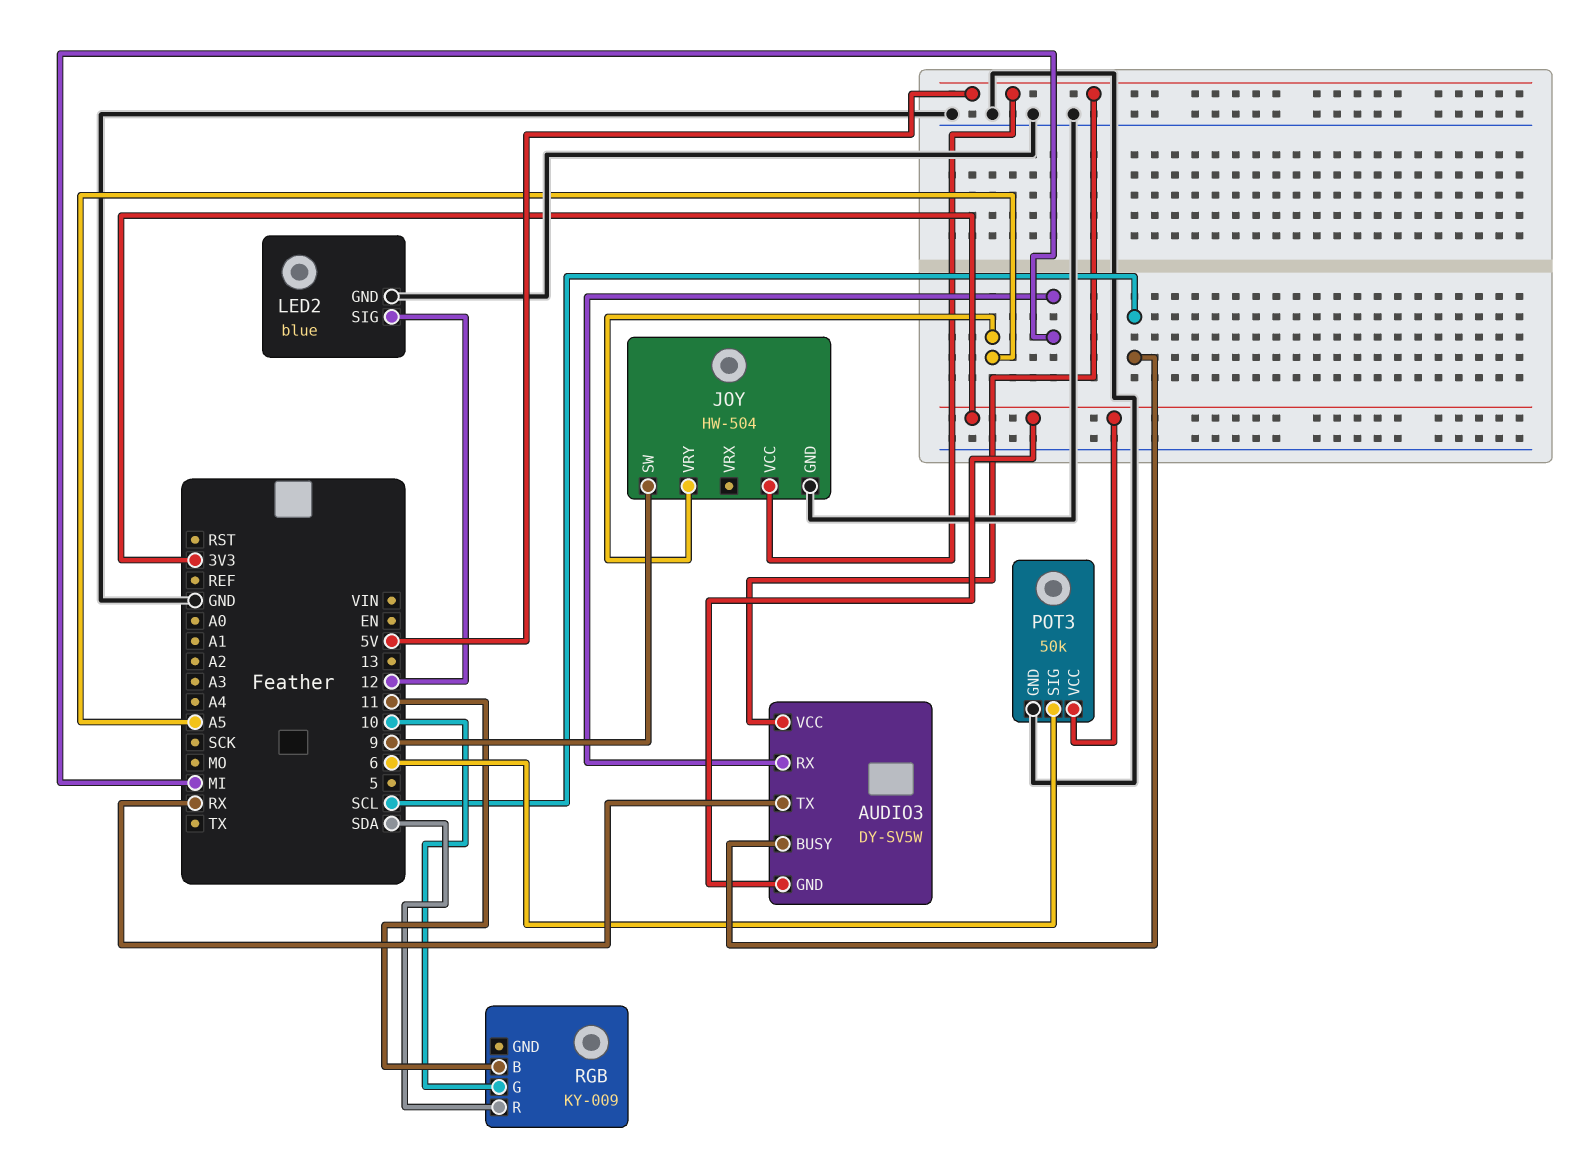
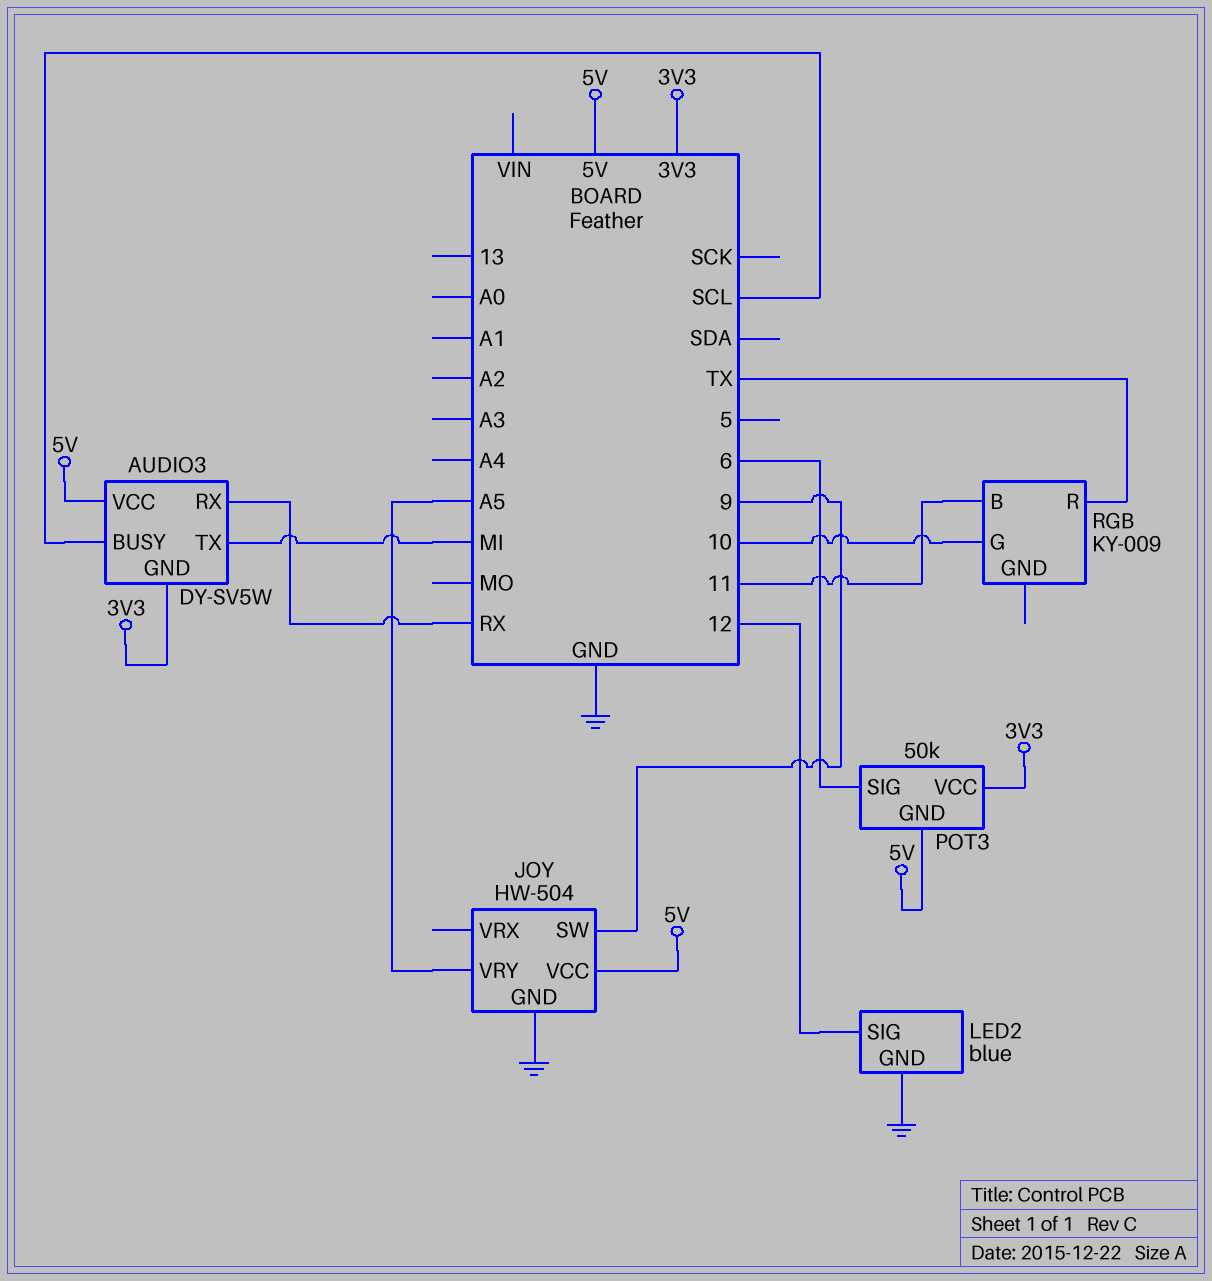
AUDIO3 pin RX: MI -> RX
AUDIO3 pin TX: RX -> MI
POT3 pin GND: GND -> 5V
RGB pin R: SDA -> TX

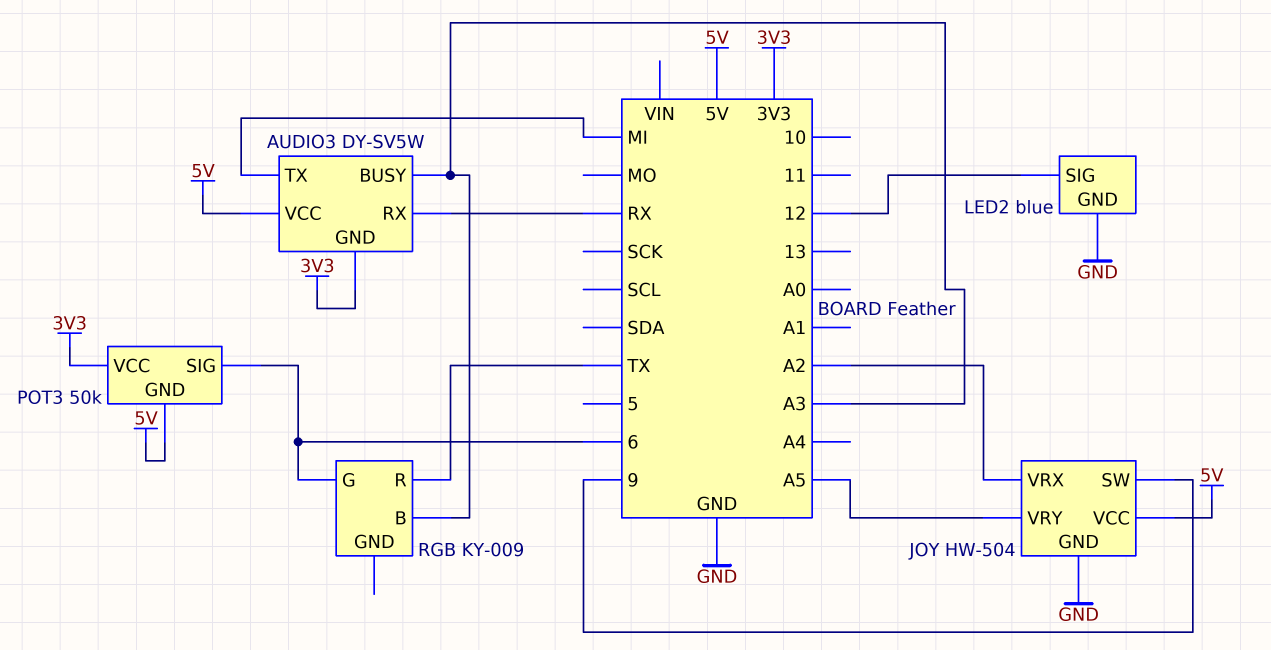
AUDIO3 pin BUSY: SCL -> A3
JOY pin VRX: none -> A2
RGB pin B: 11 -> A3
RGB pin G: 10 -> 6

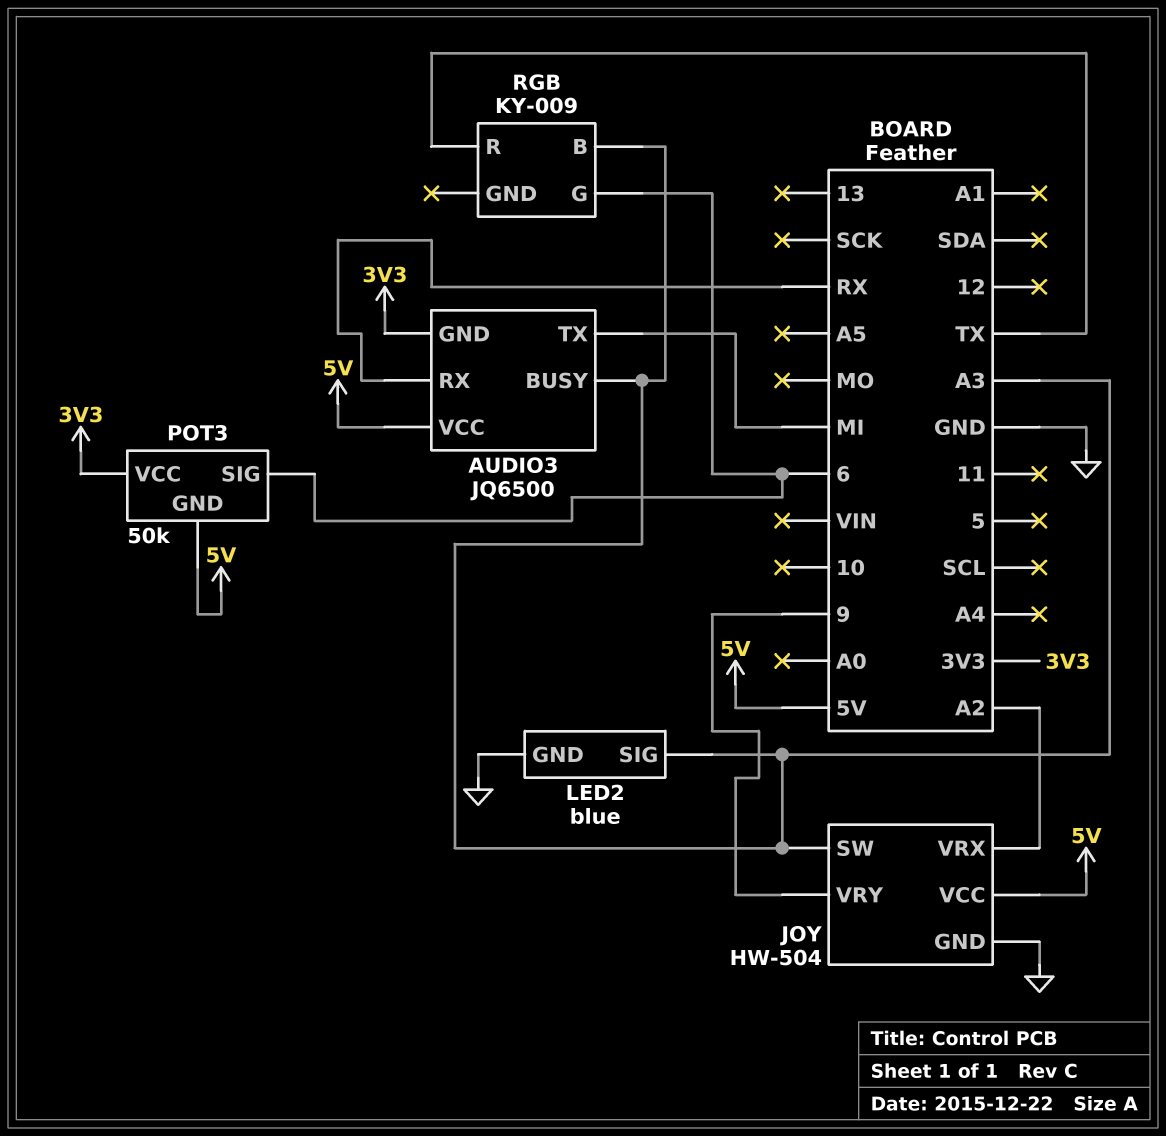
AUDIO3: DY-SV5W -> JQ6500
JOY pin SW: 9 -> A3
JOY pin VRY: A5 -> 9
LED2 pin SIG: 12 -> A3

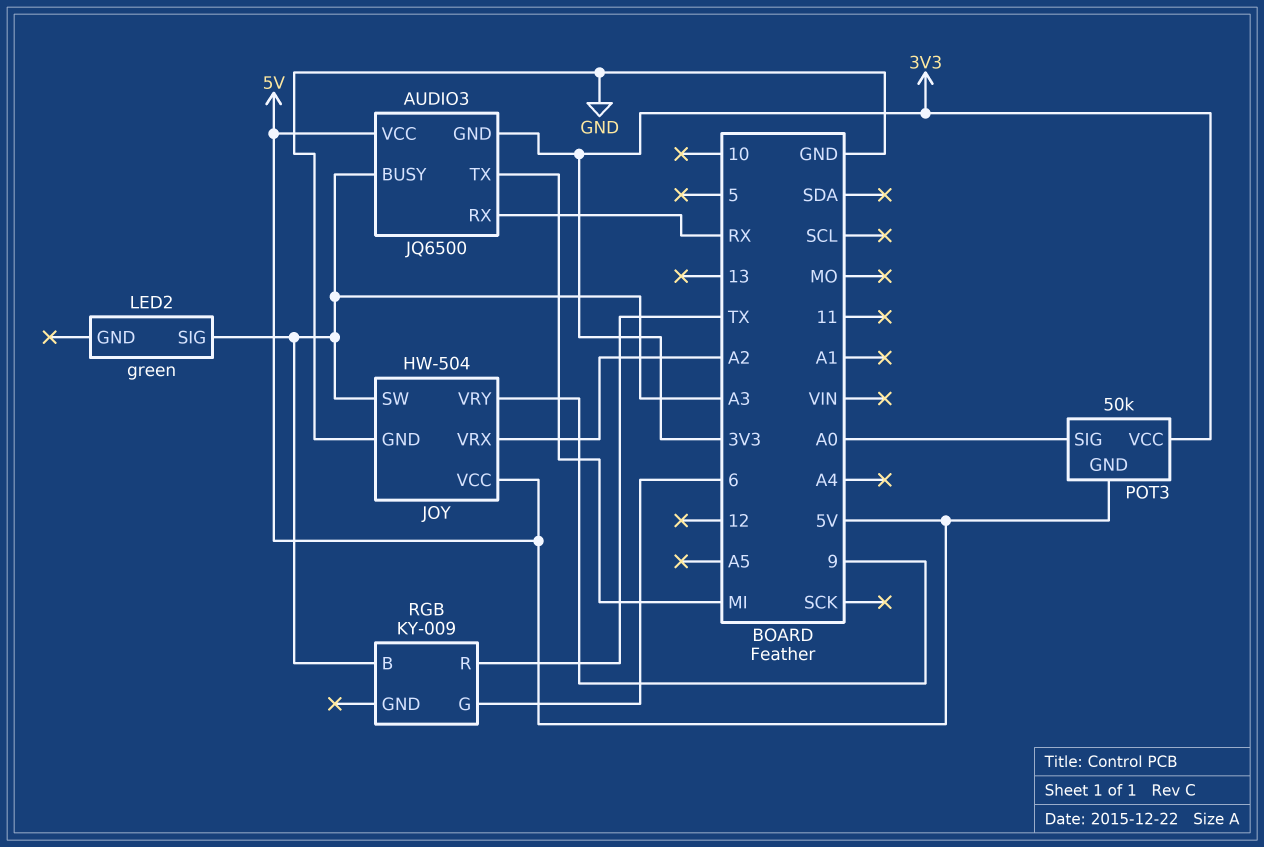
LED2: blue -> green
LED2 pin GND: GND -> none
POT3 pin SIG: 6 -> A0

